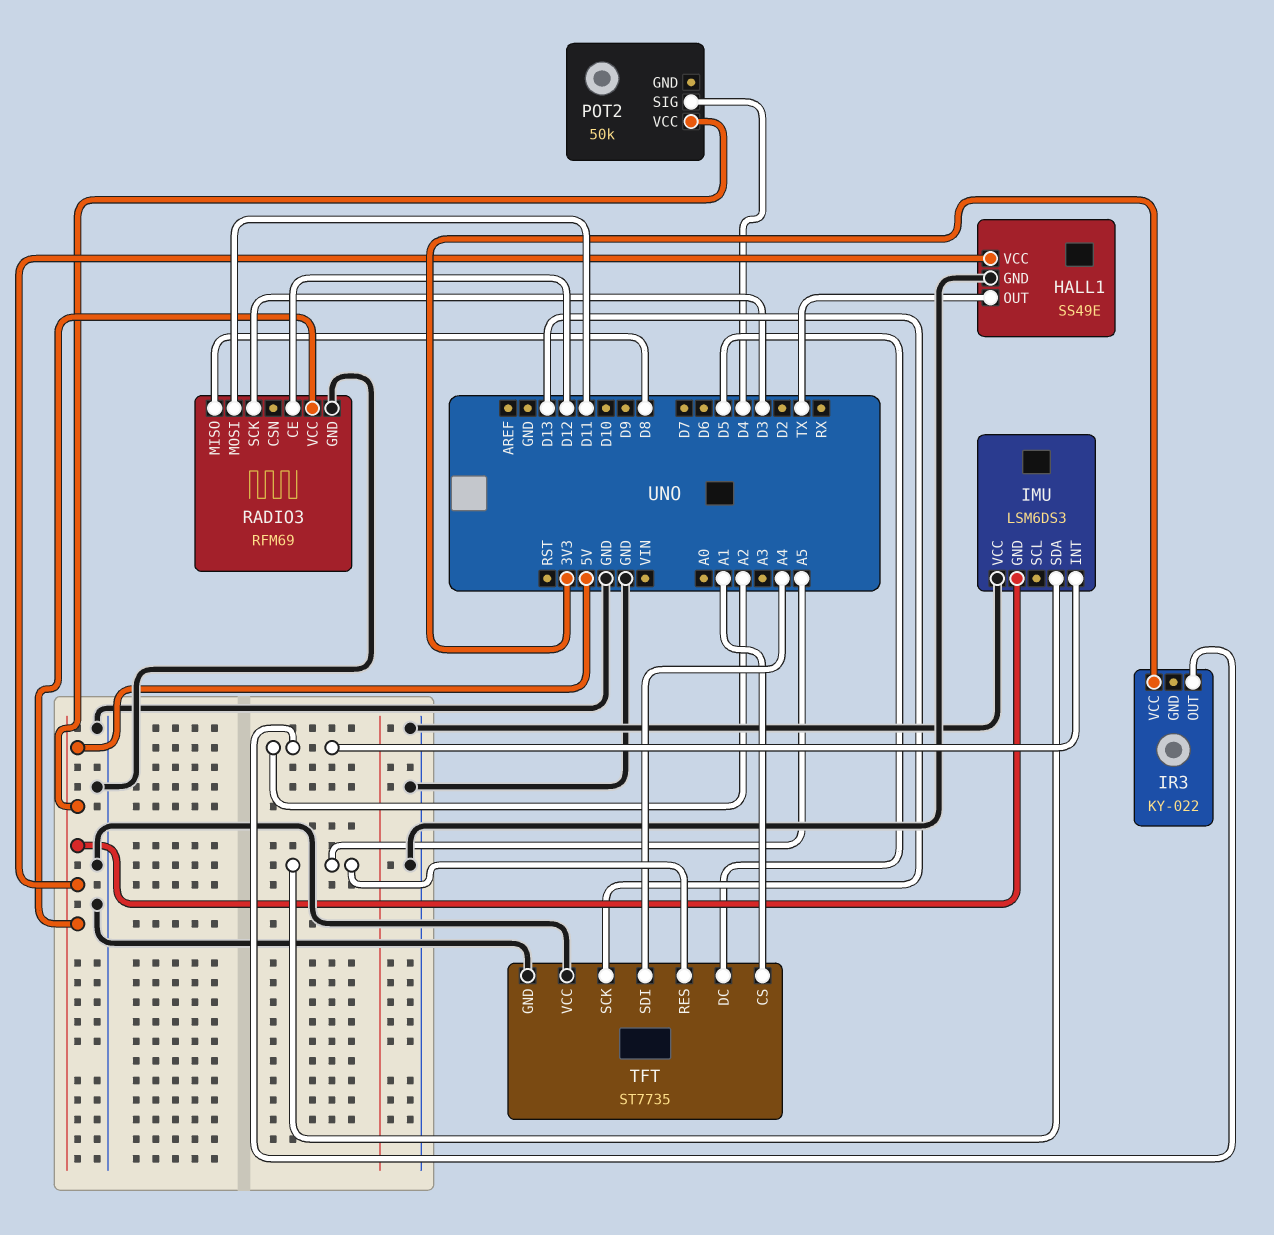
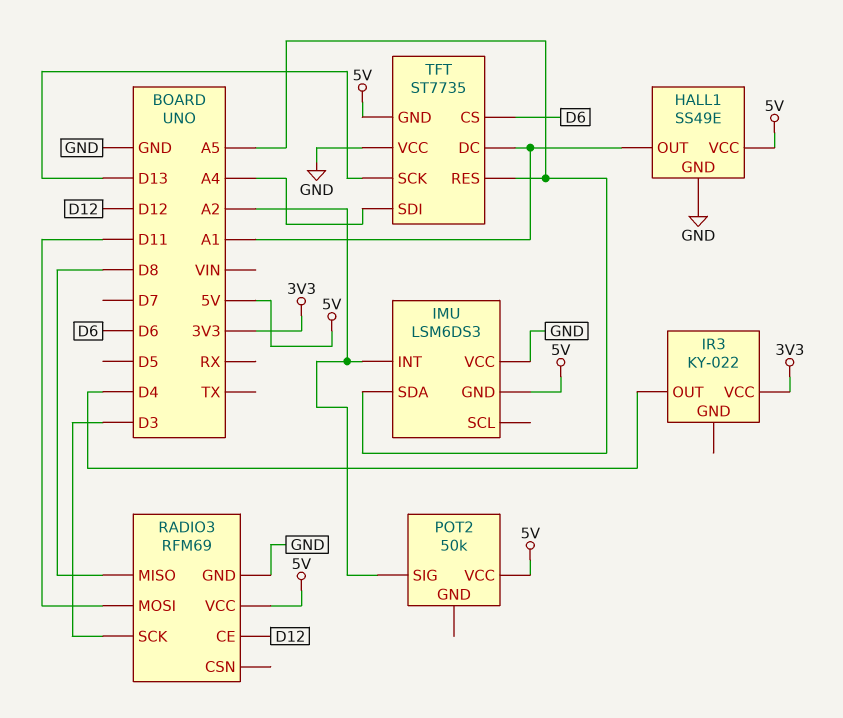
HALL1 pin OUT: TX -> A1
IR3 pin OUT: A2 -> D4
POT2 pin SIG: D4 -> A2
TFT pin CS: A1 -> D6
TFT pin DC: D5 -> A1
TFT pin GND: GND -> 5V

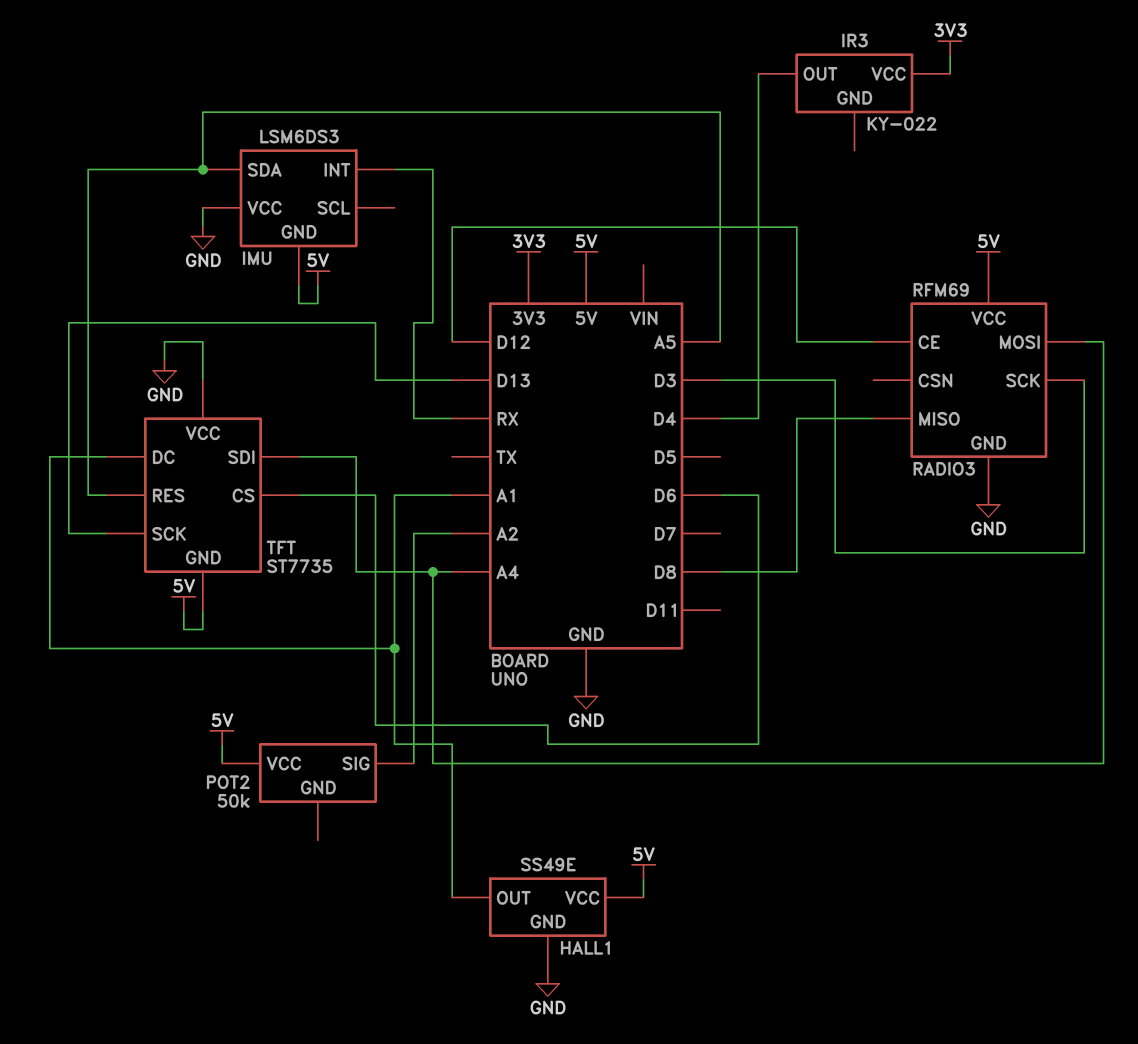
IMU pin INT: A2 -> RX
RADIO3 pin MOSI: D11 -> A4

